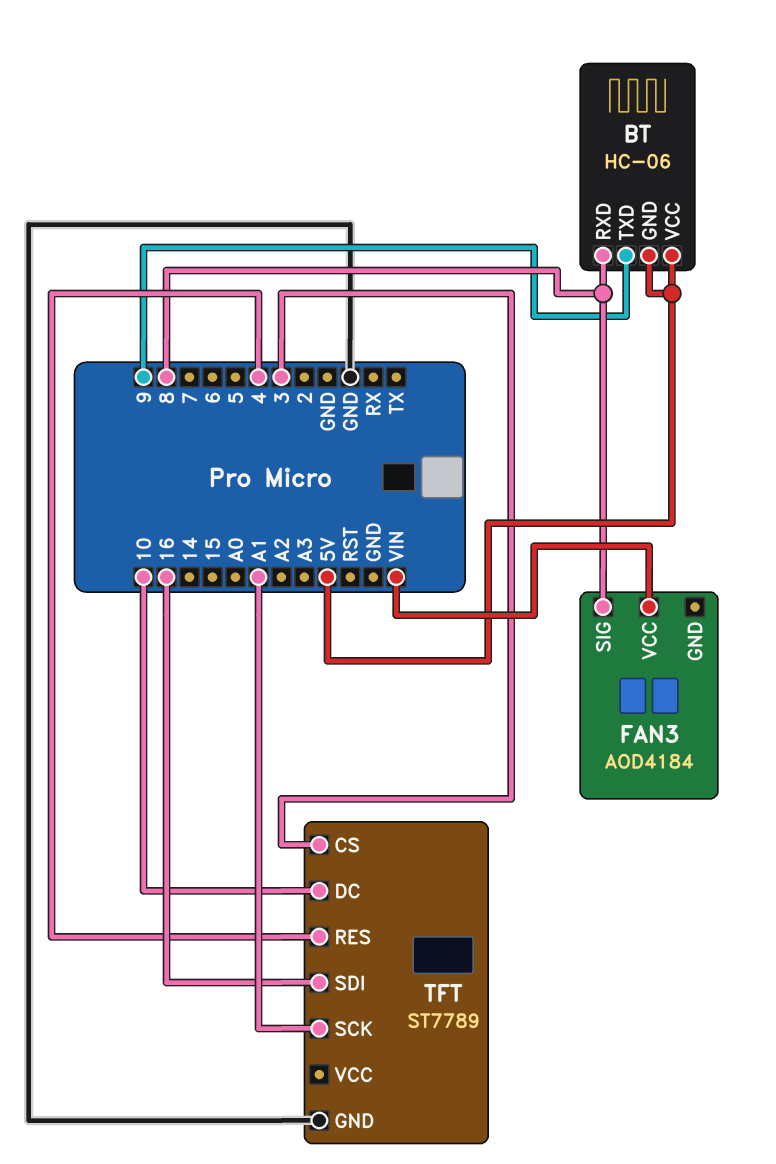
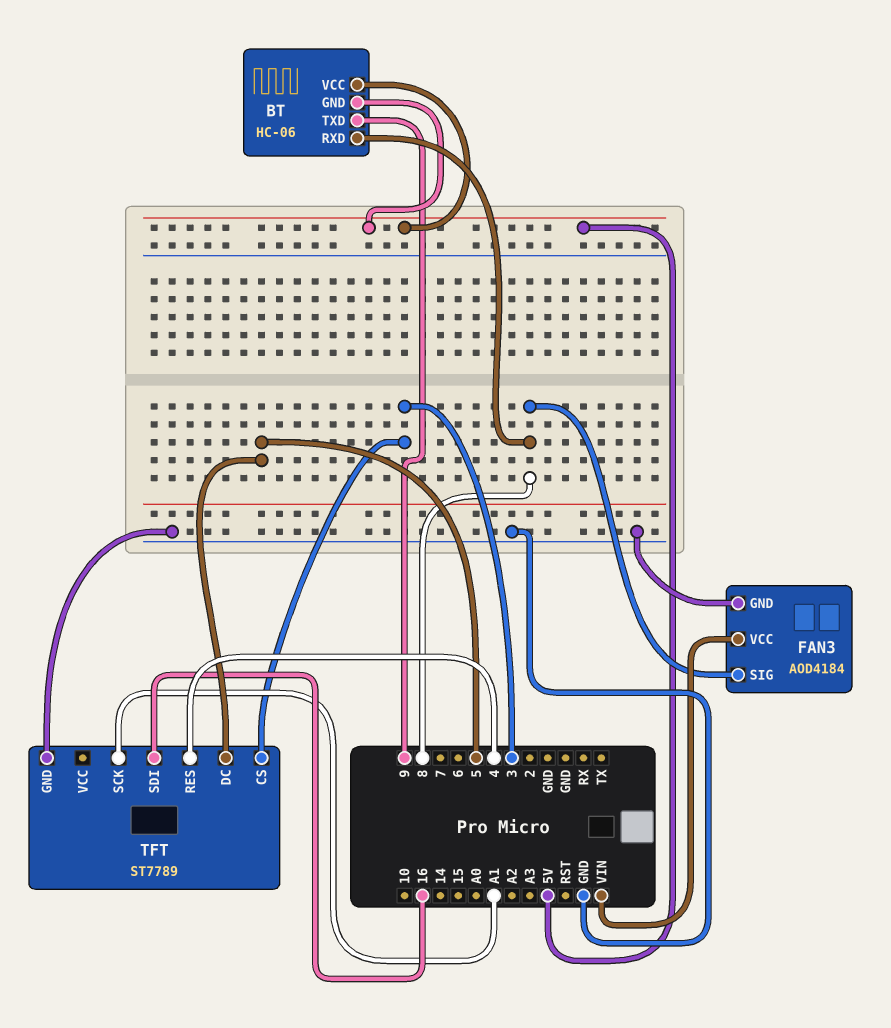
FAN3 pin GND: none -> GND
TFT pin DC: 10 -> 5

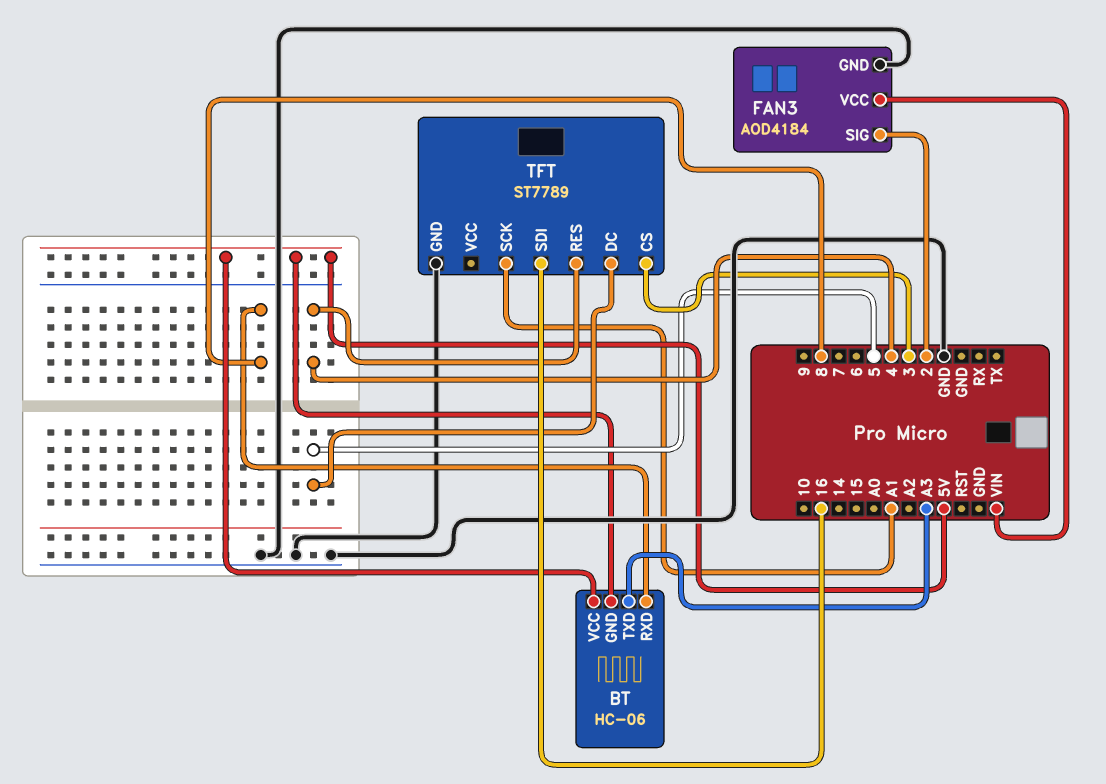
BT pin TXD: 9 -> A3
FAN3 pin SIG: 8 -> 2

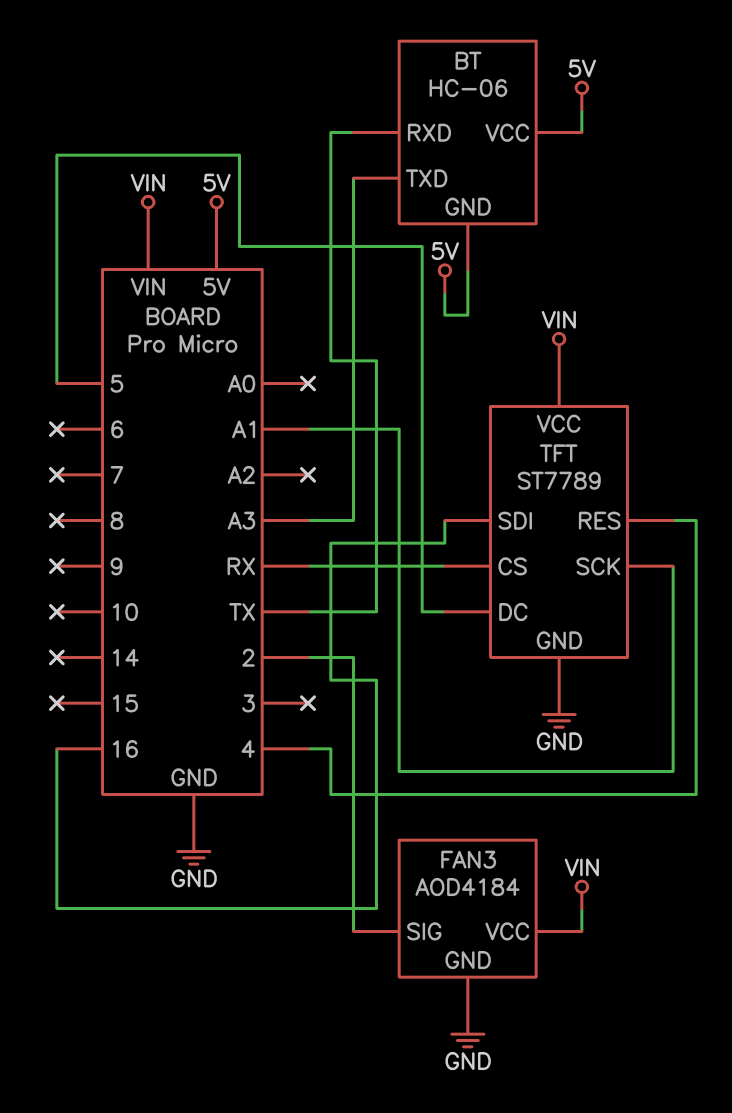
BT pin RXD: 8 -> TX
TFT pin CS: 3 -> RX
TFT pin VCC: none -> VIN

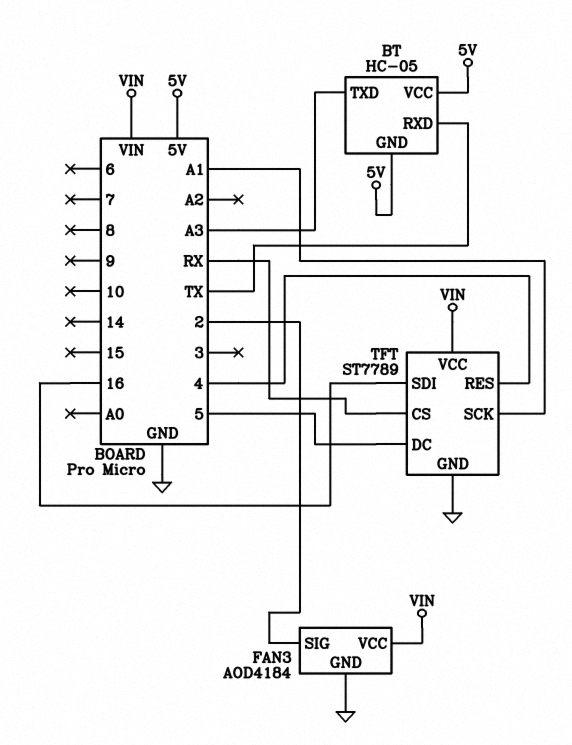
BT: HC-06 -> HC-05

